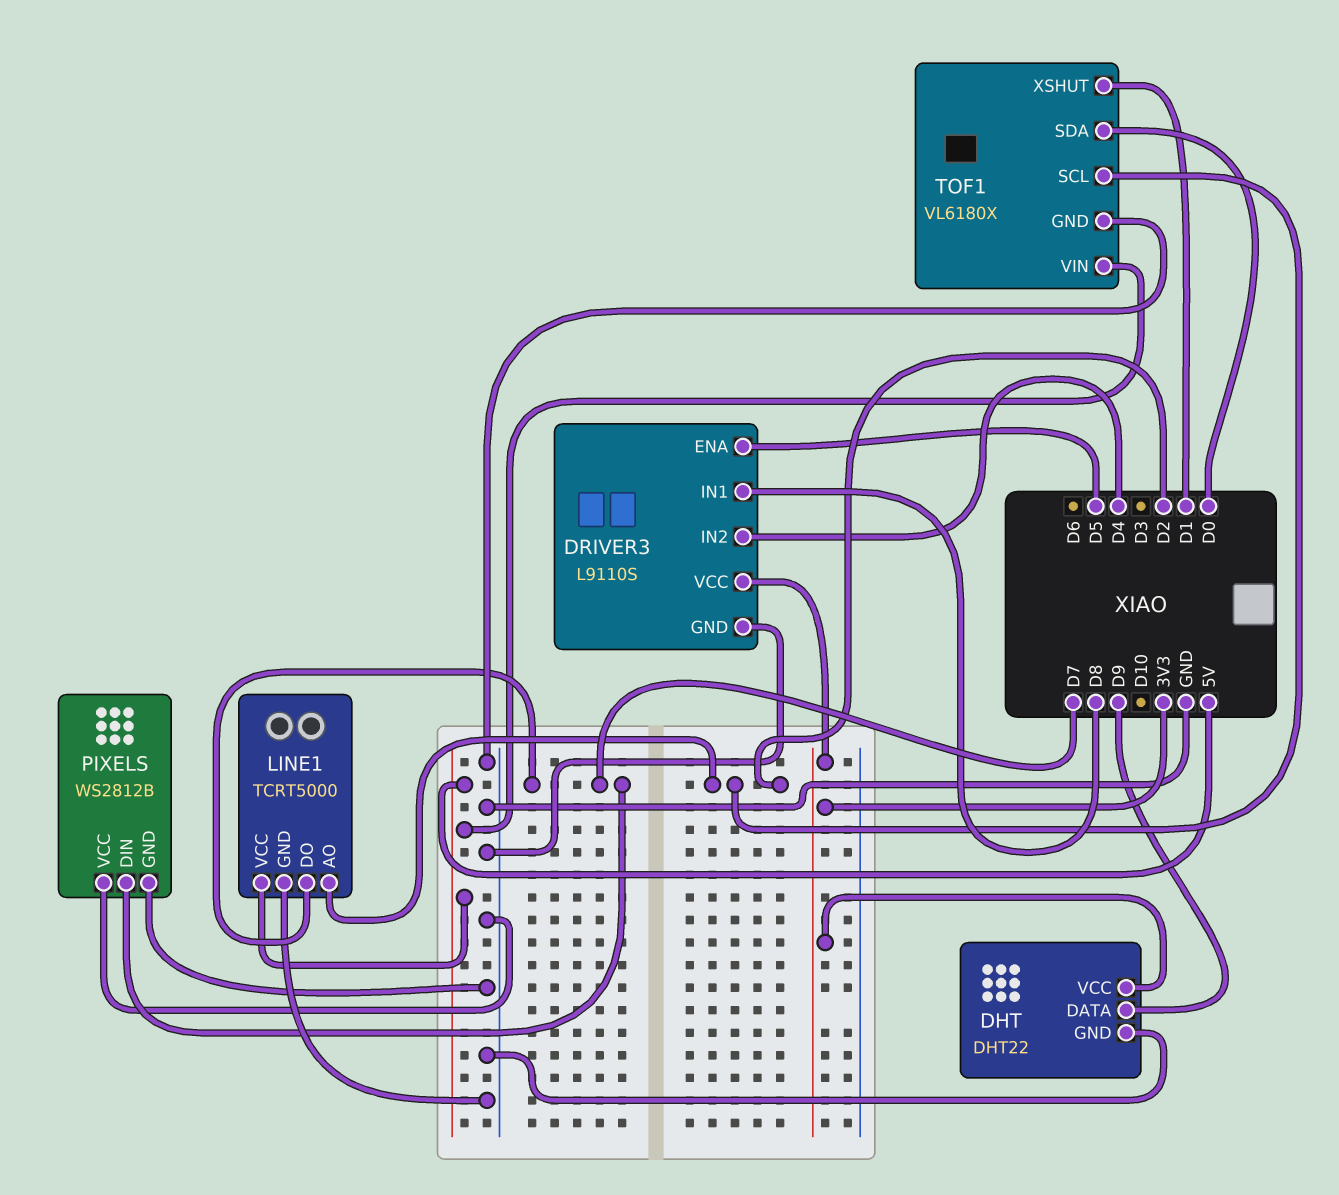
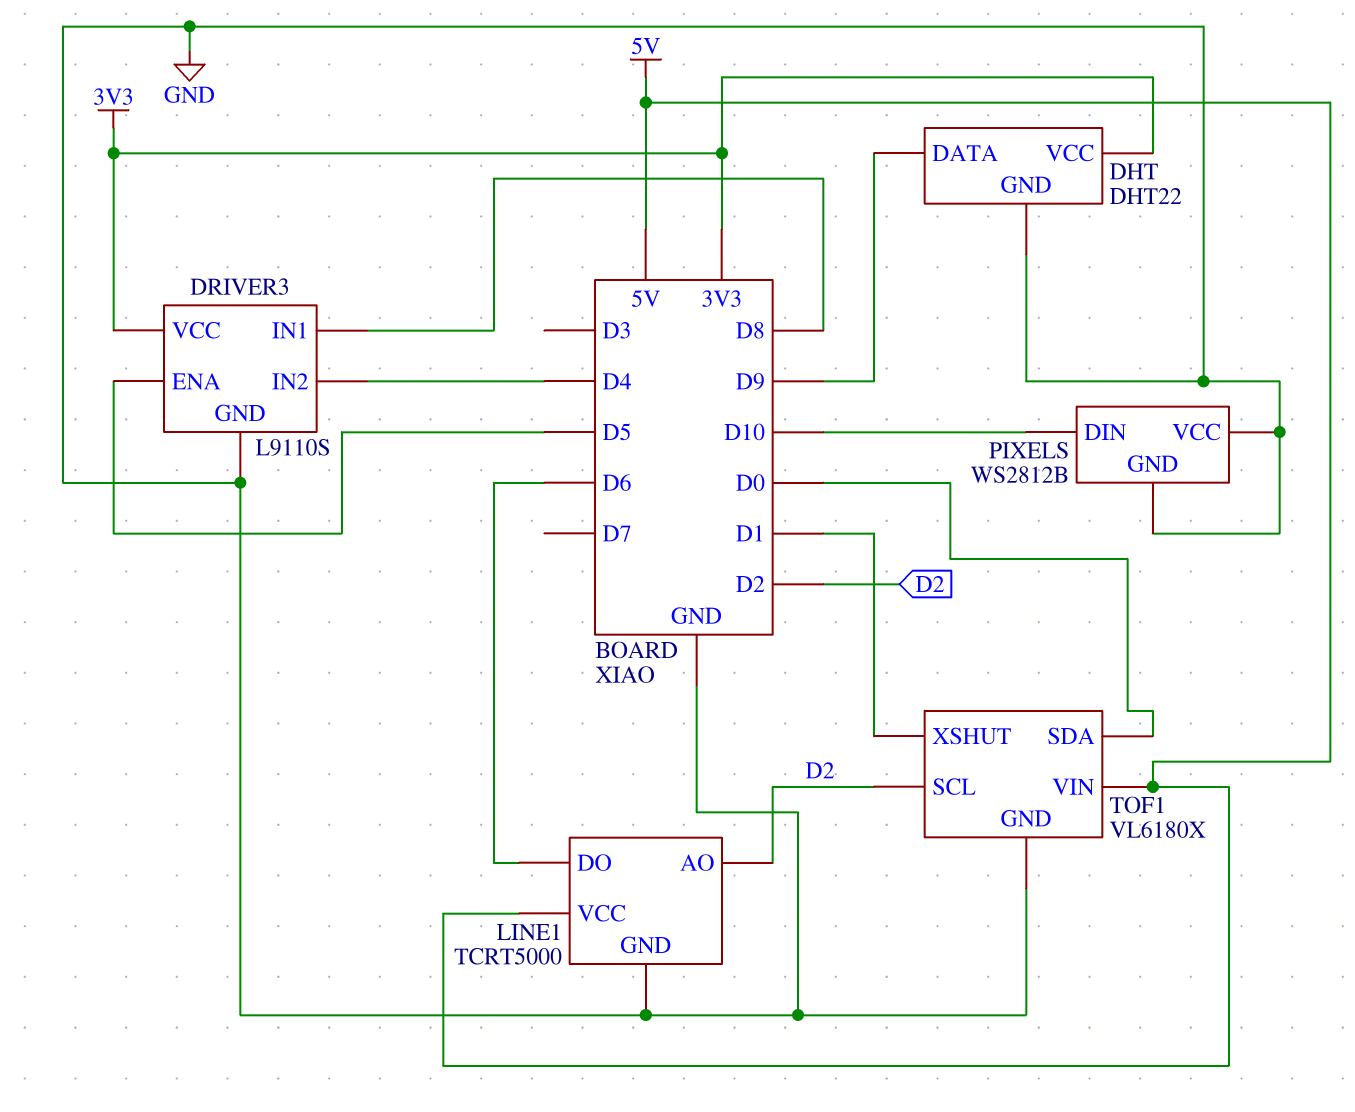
LINE1 pin DO: D7 -> D6
PIXELS pin DIN: D7 -> D10

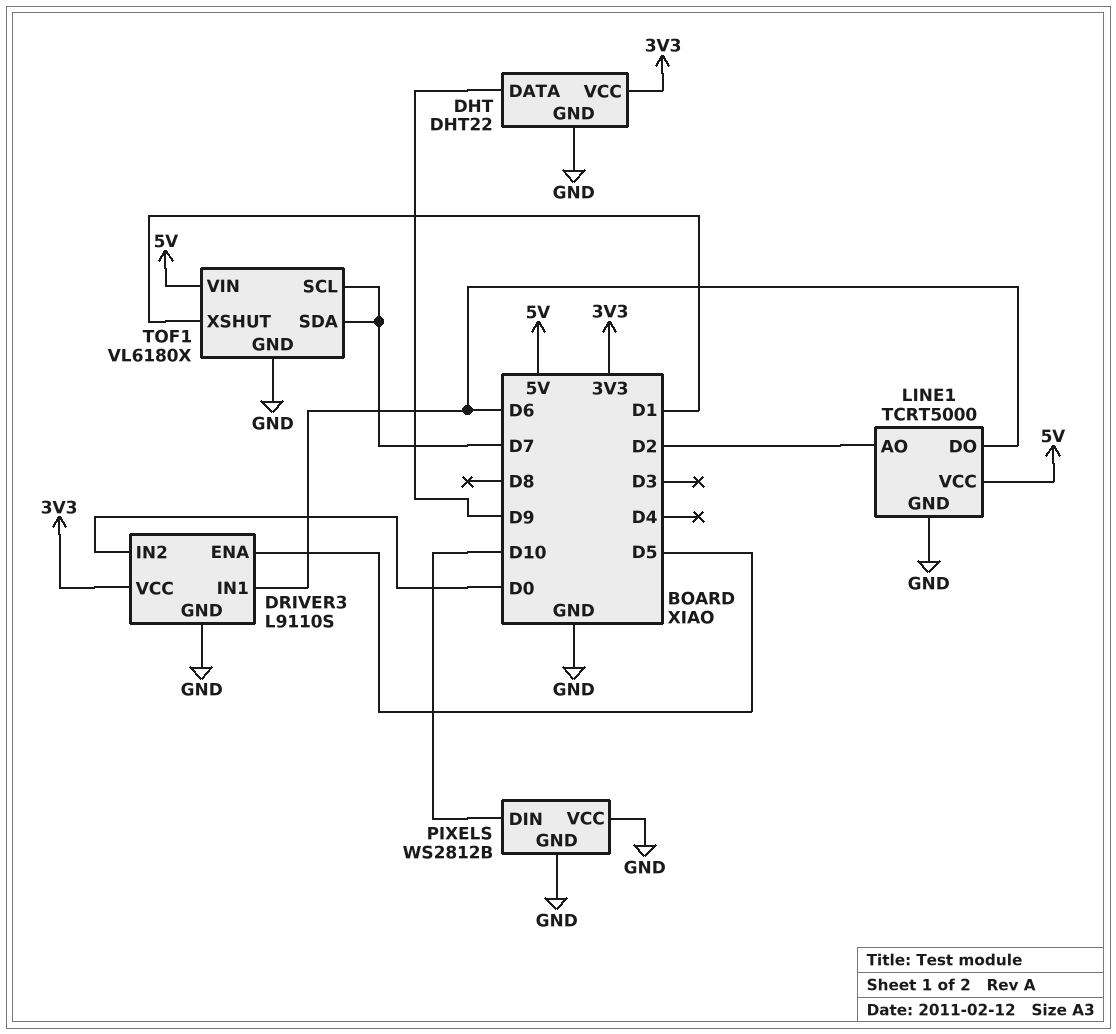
DRIVER3 pin IN1: D8 -> D6
DRIVER3 pin IN2: D4 -> D0
TOF1 pin SCL: D2 -> D7
TOF1 pin SDA: D0 -> D7

